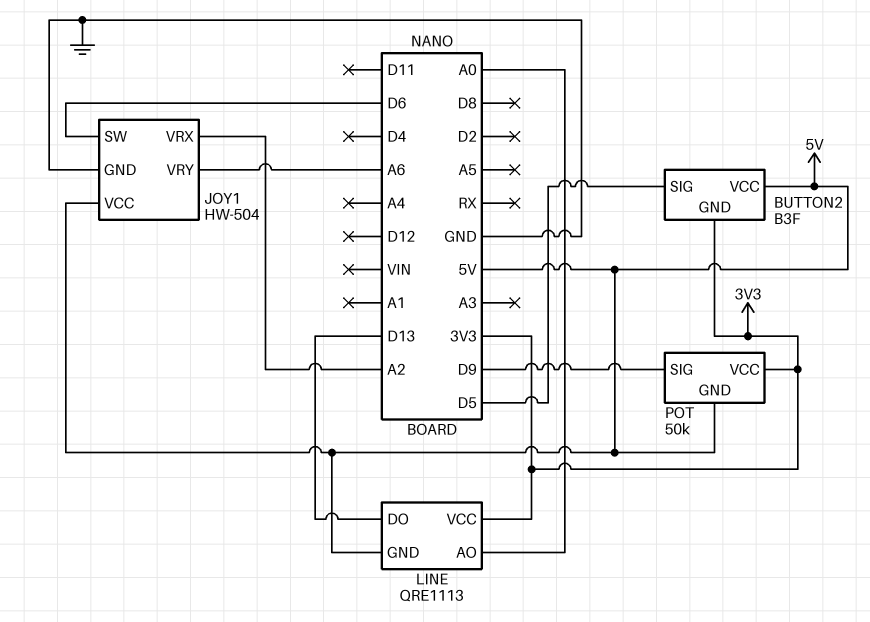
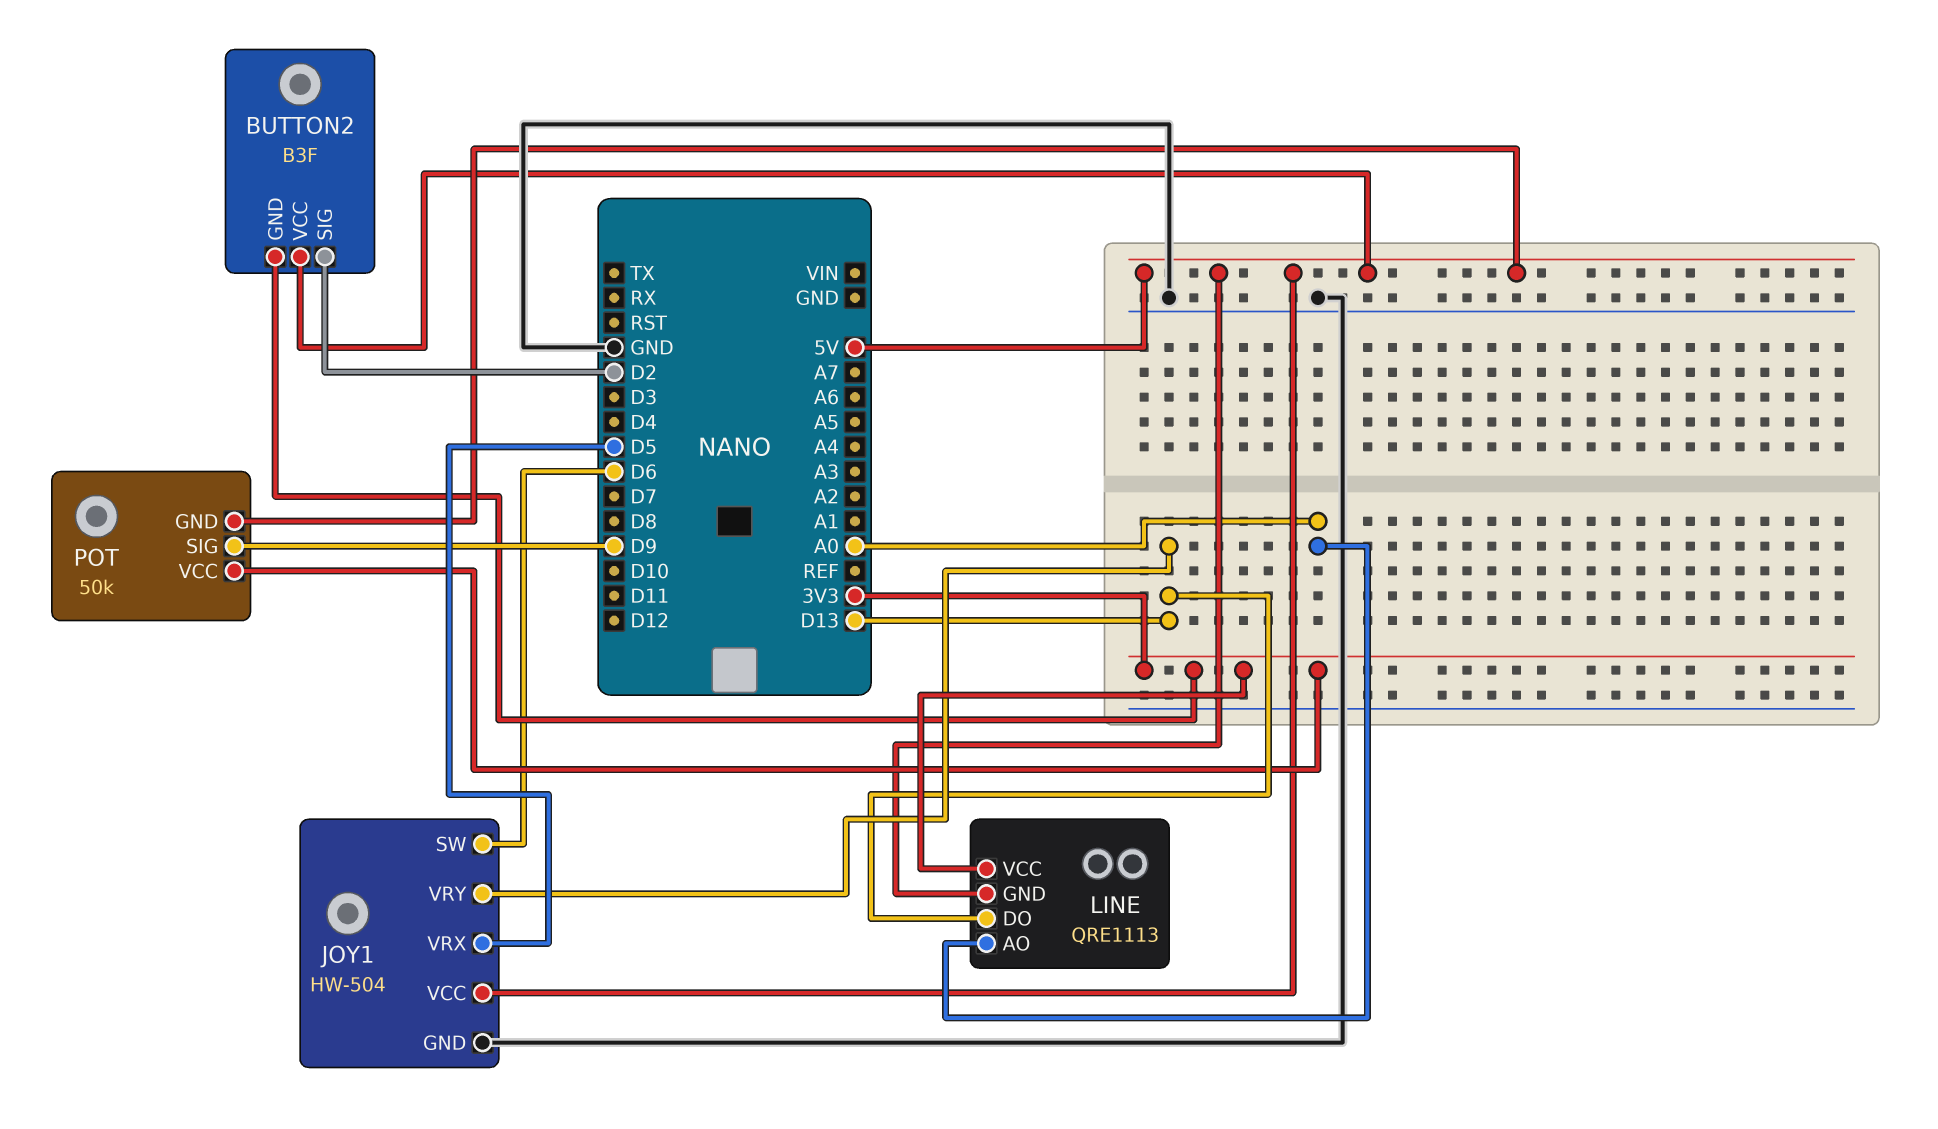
BUTTON2 pin SIG: D5 -> D2
JOY1 pin VRX: A2 -> D5
JOY1 pin VRY: A6 -> D13

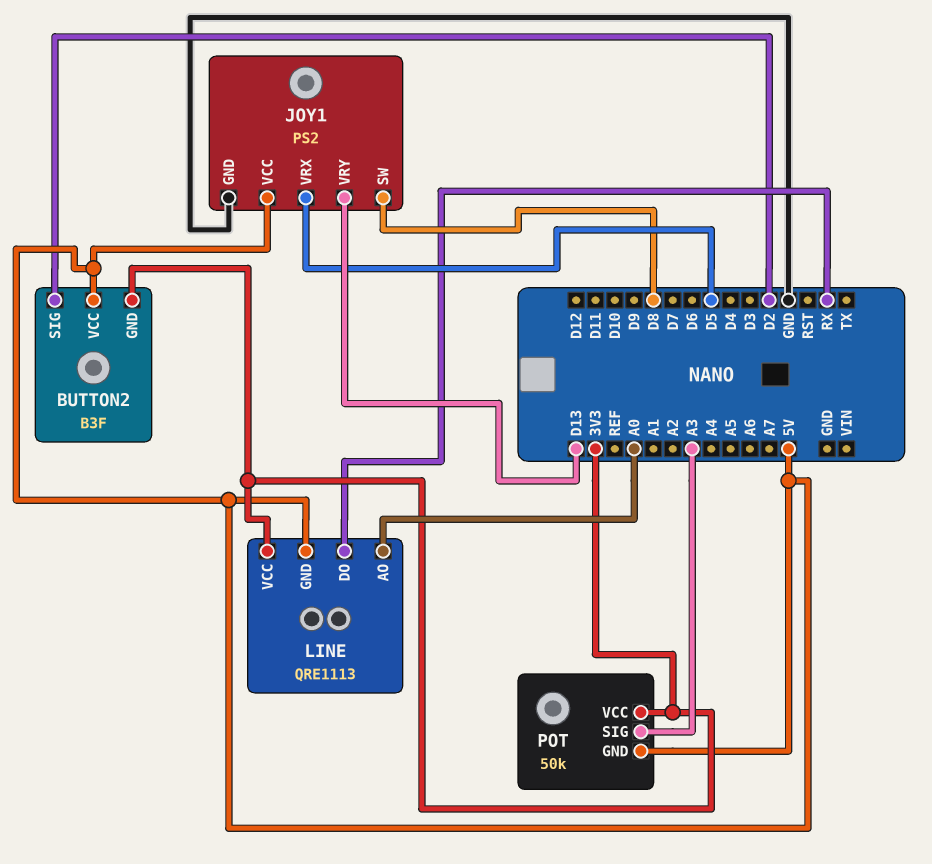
JOY1: HW-504 -> PS2
JOY1 pin SW: D6 -> D8
LINE pin DO: D13 -> RX
POT pin SIG: D9 -> A3

